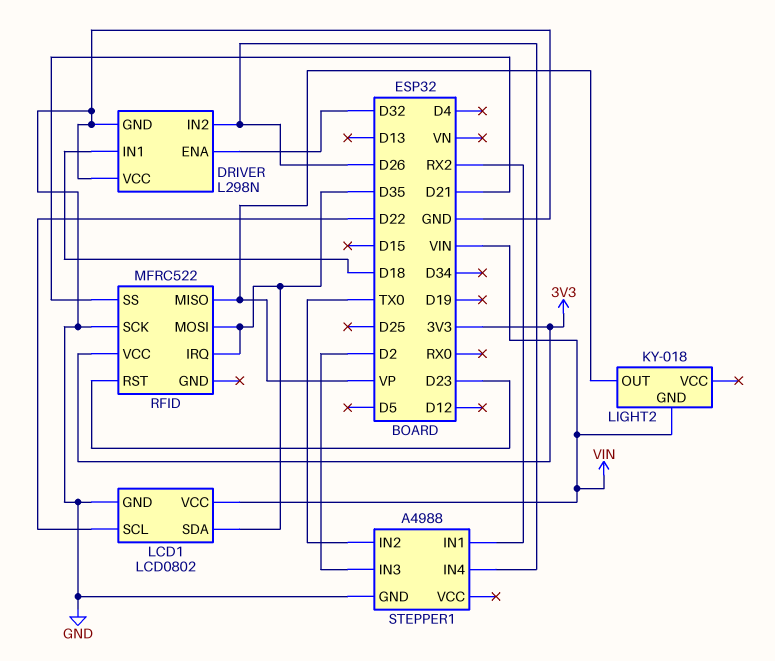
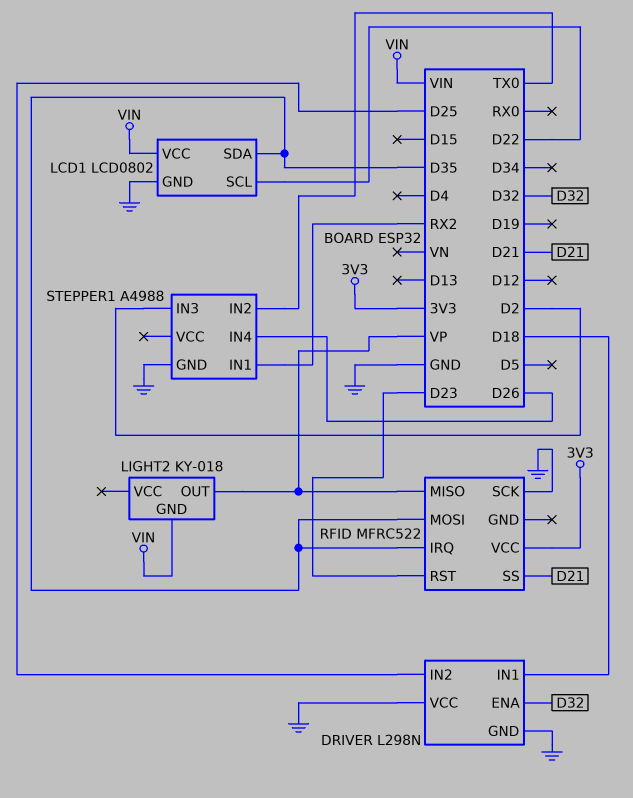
DRIVER pin IN2: D26 -> D25

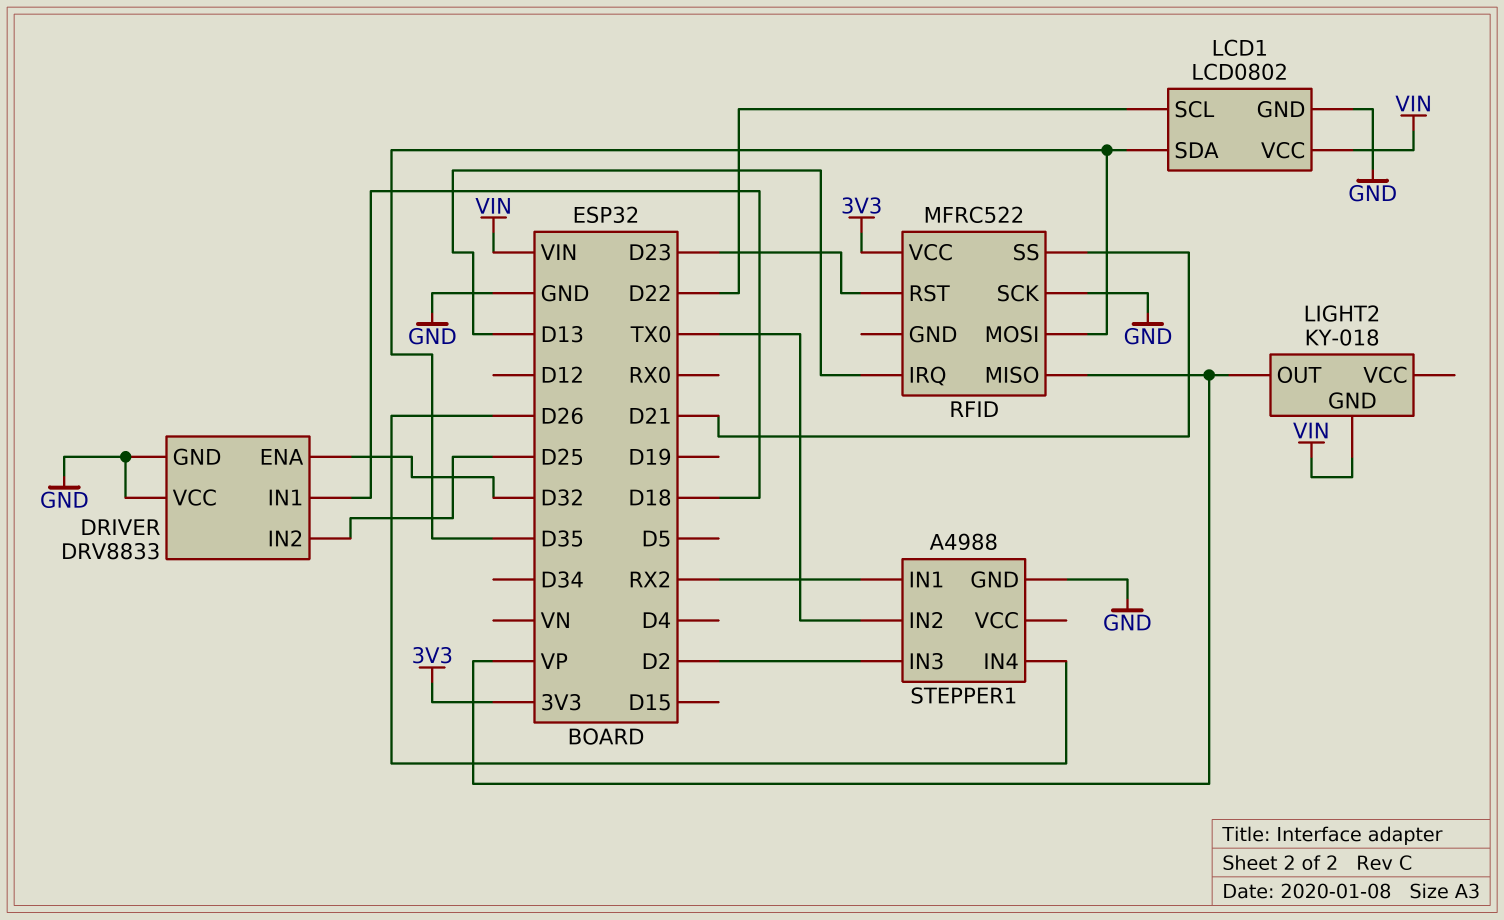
DRIVER: L298N -> DRV8833
RFID pin IRQ: D35 -> D13

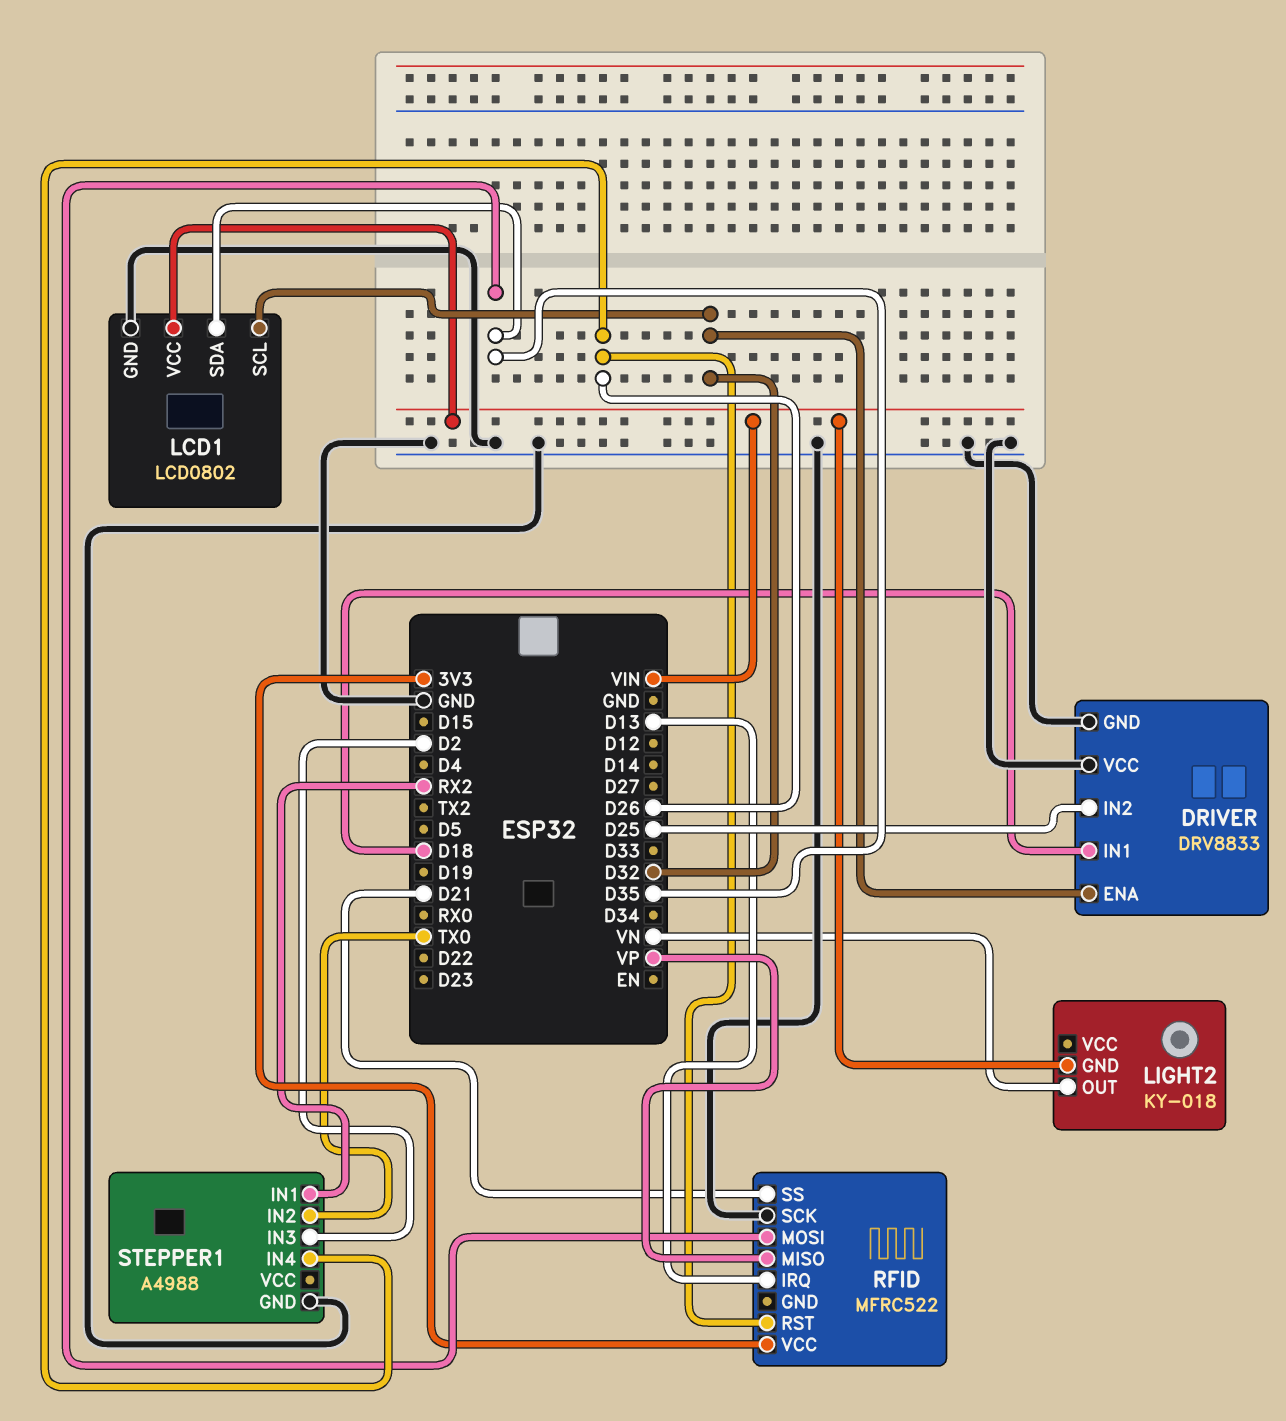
LCD1 pin SCL: D22 -> D32
LIGHT2 pin OUT: VP -> VN
RFID pin RST: D23 -> D26

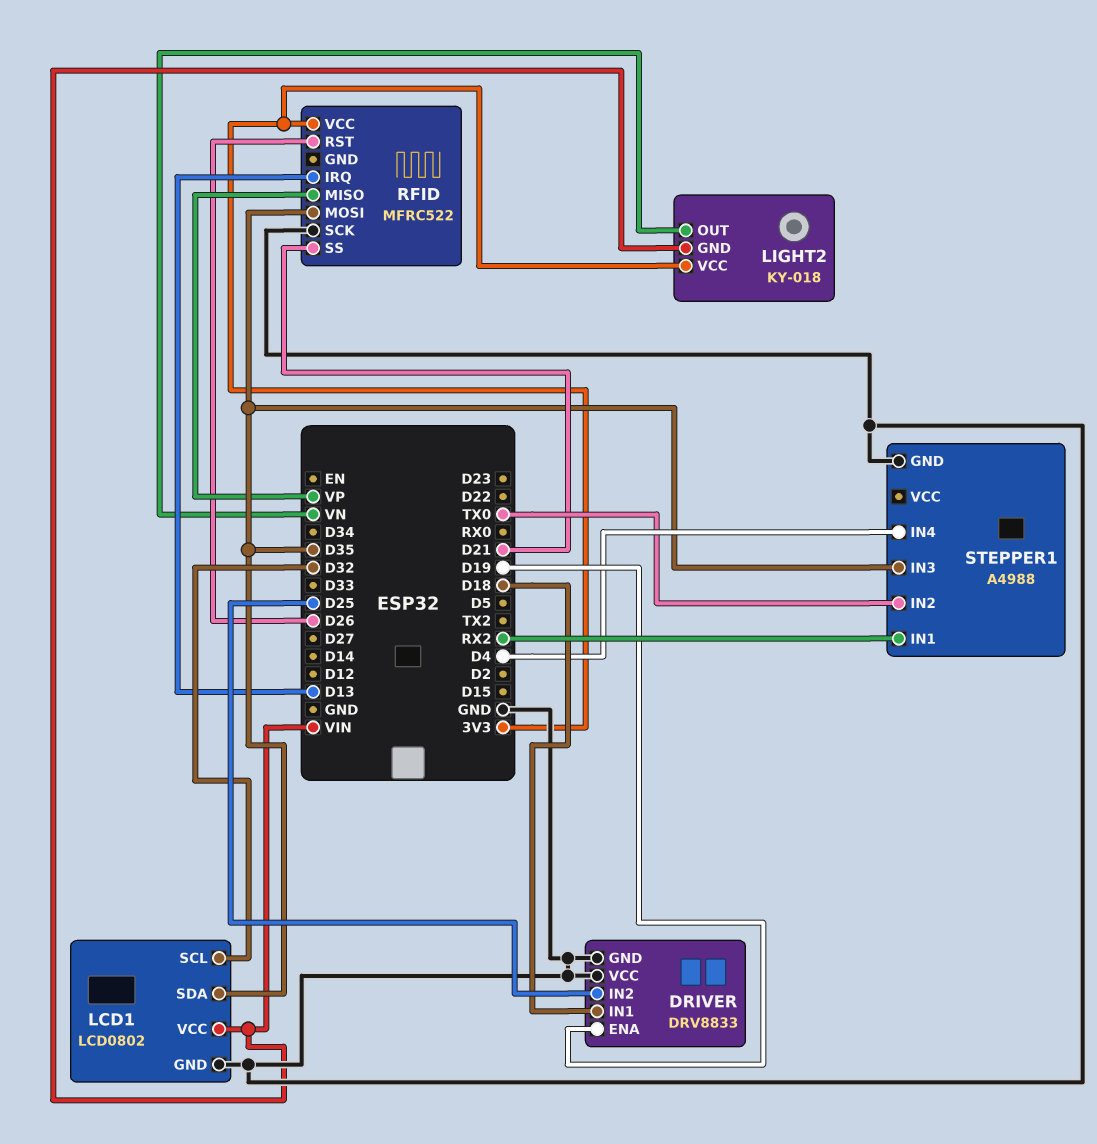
DRIVER pin ENA: D32 -> D19
LIGHT2 pin VCC: none -> 3V3
STEPPER1 pin IN3: D2 -> D35
STEPPER1 pin IN4: D26 -> D4

